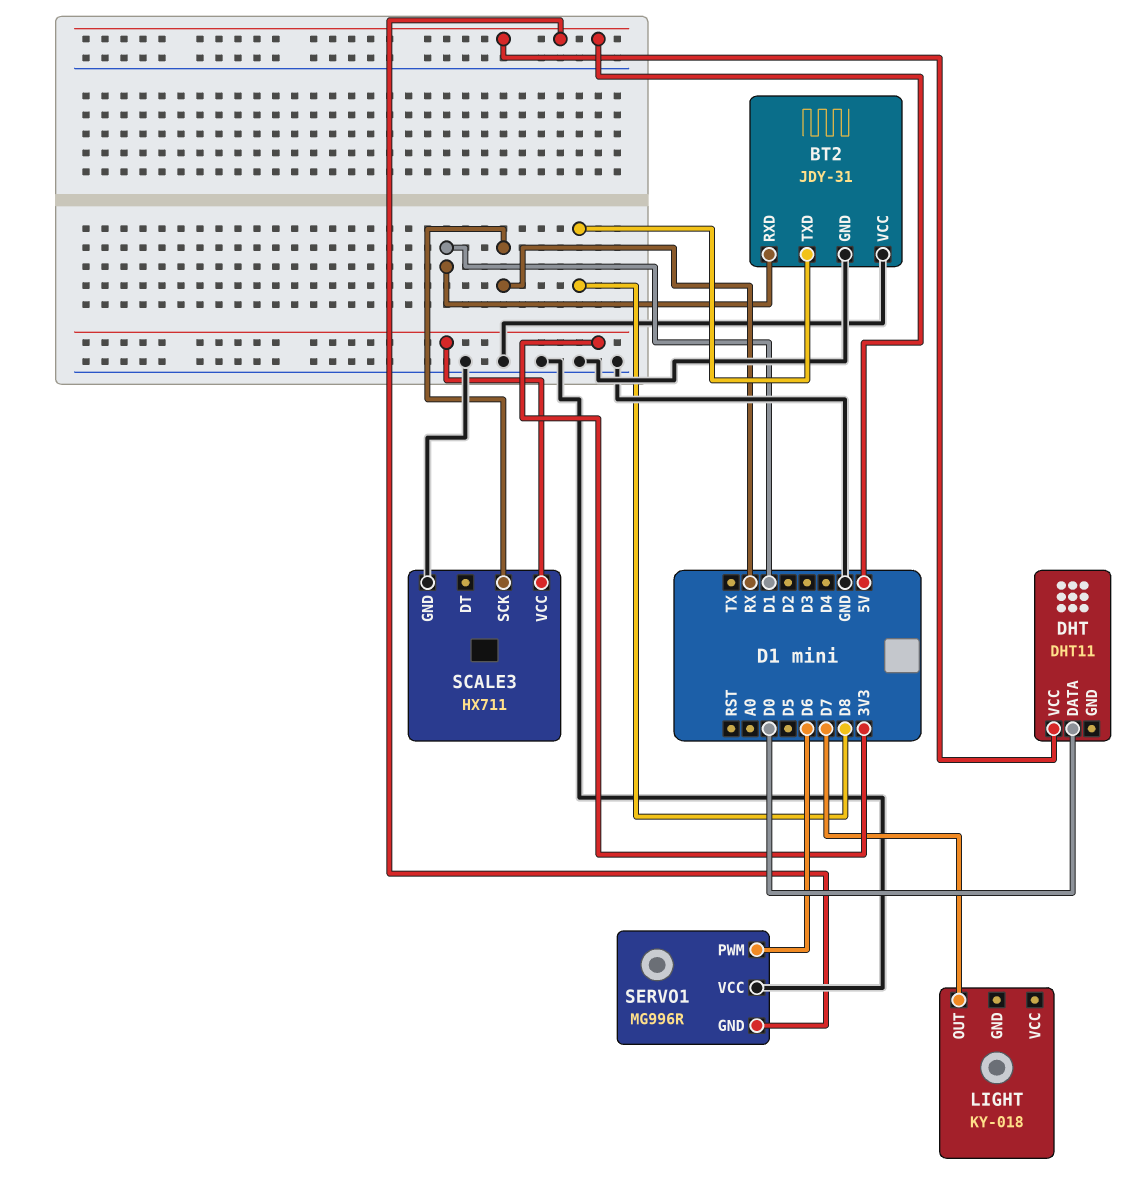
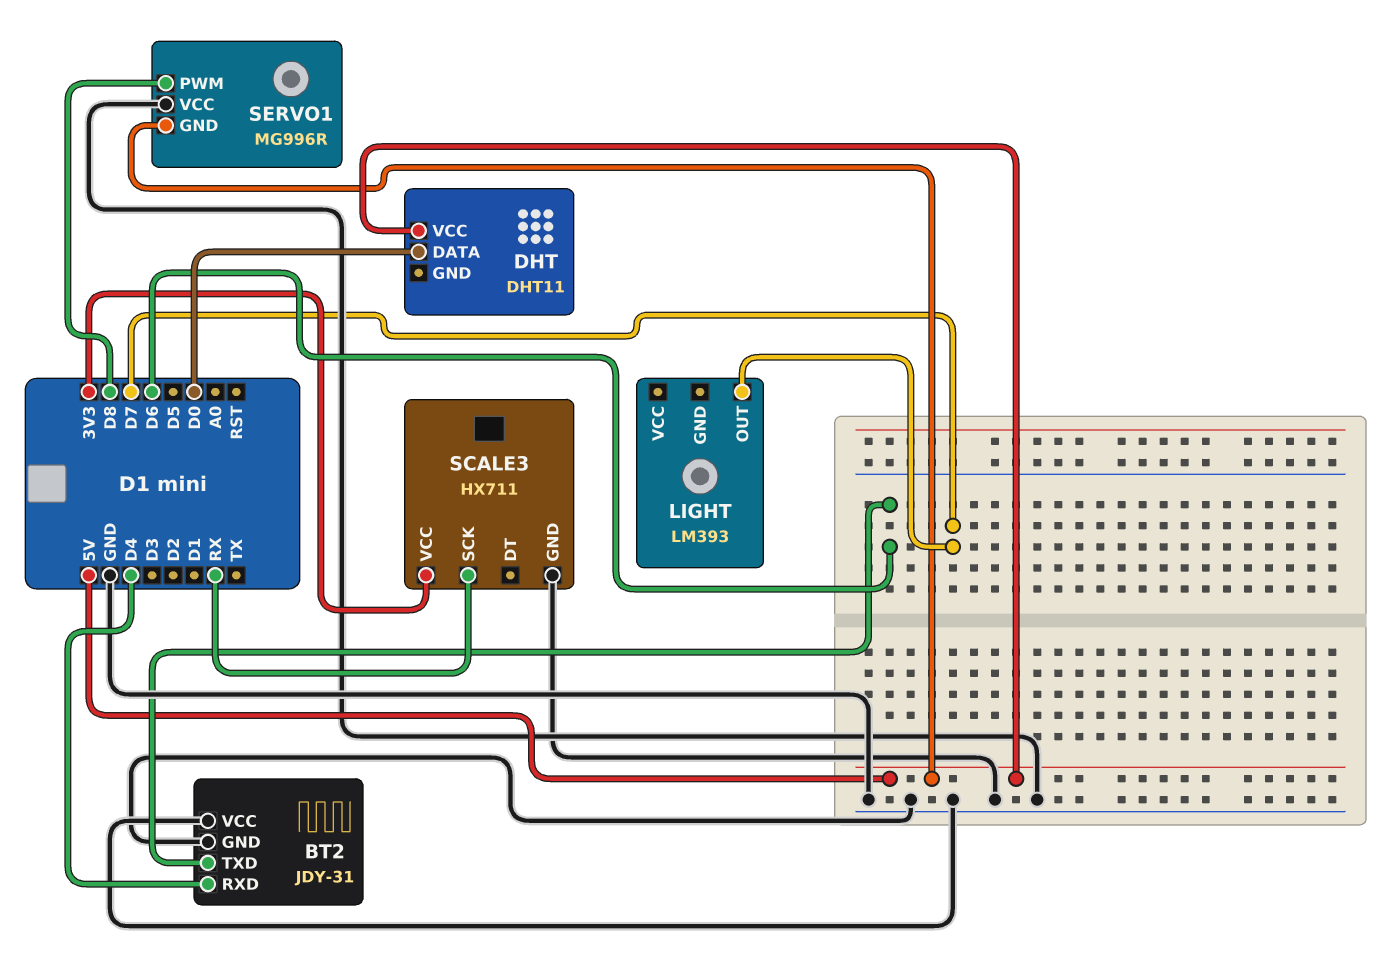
BT2 pin RXD: D1 -> D4
BT2 pin TXD: D8 -> D6
LIGHT: KY-018 -> LM393
SERVO1 pin PWM: D6 -> D8

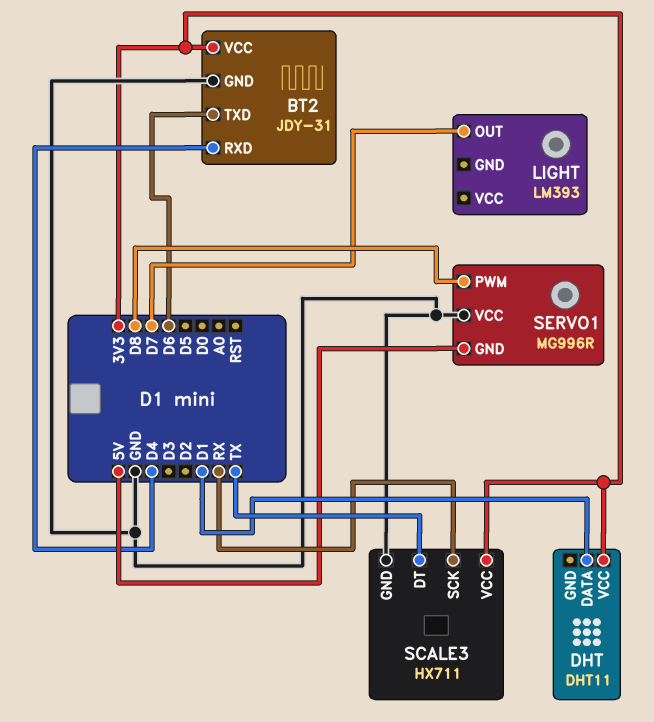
BT2 pin VCC: GND -> 3V3
DHT pin DATA: D0 -> D1
DHT pin VCC: 5V -> 3V3
SCALE3 pin DT: none -> TX

